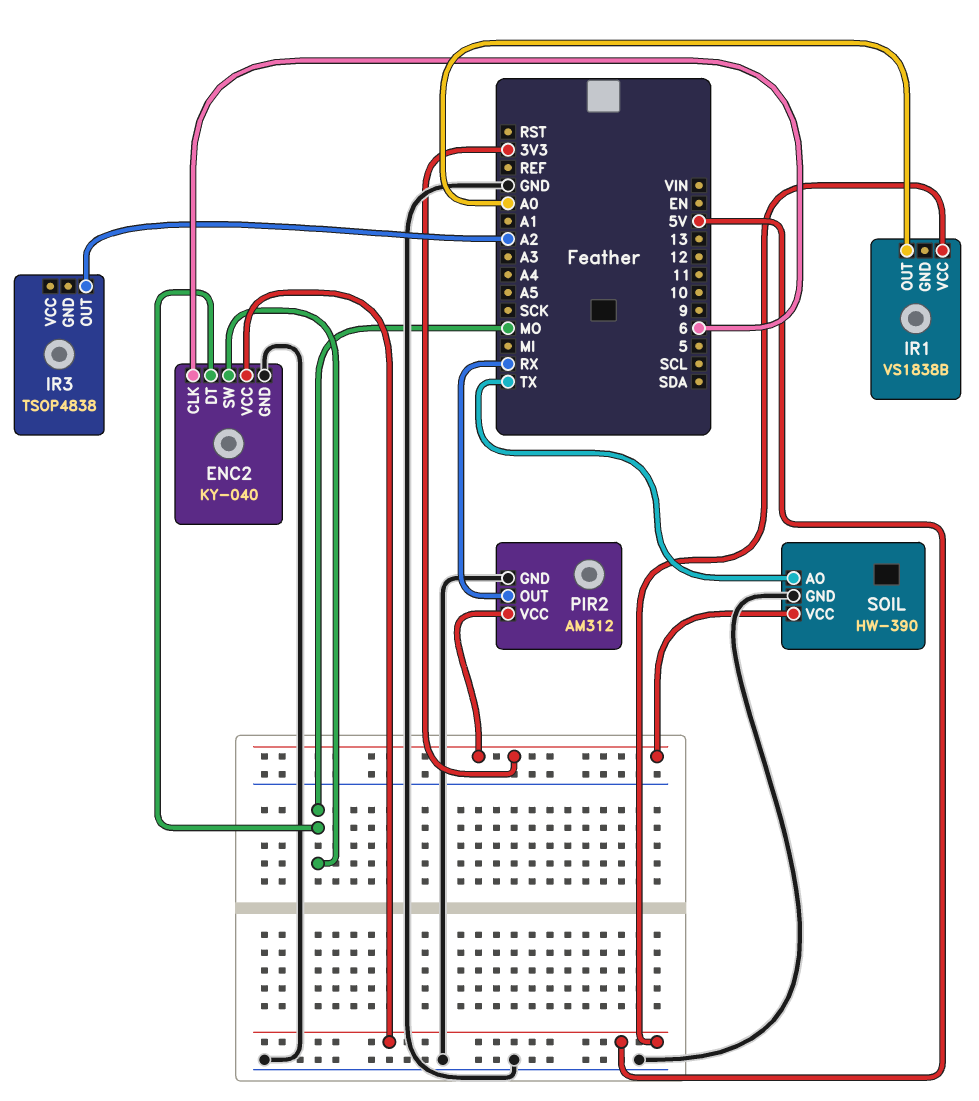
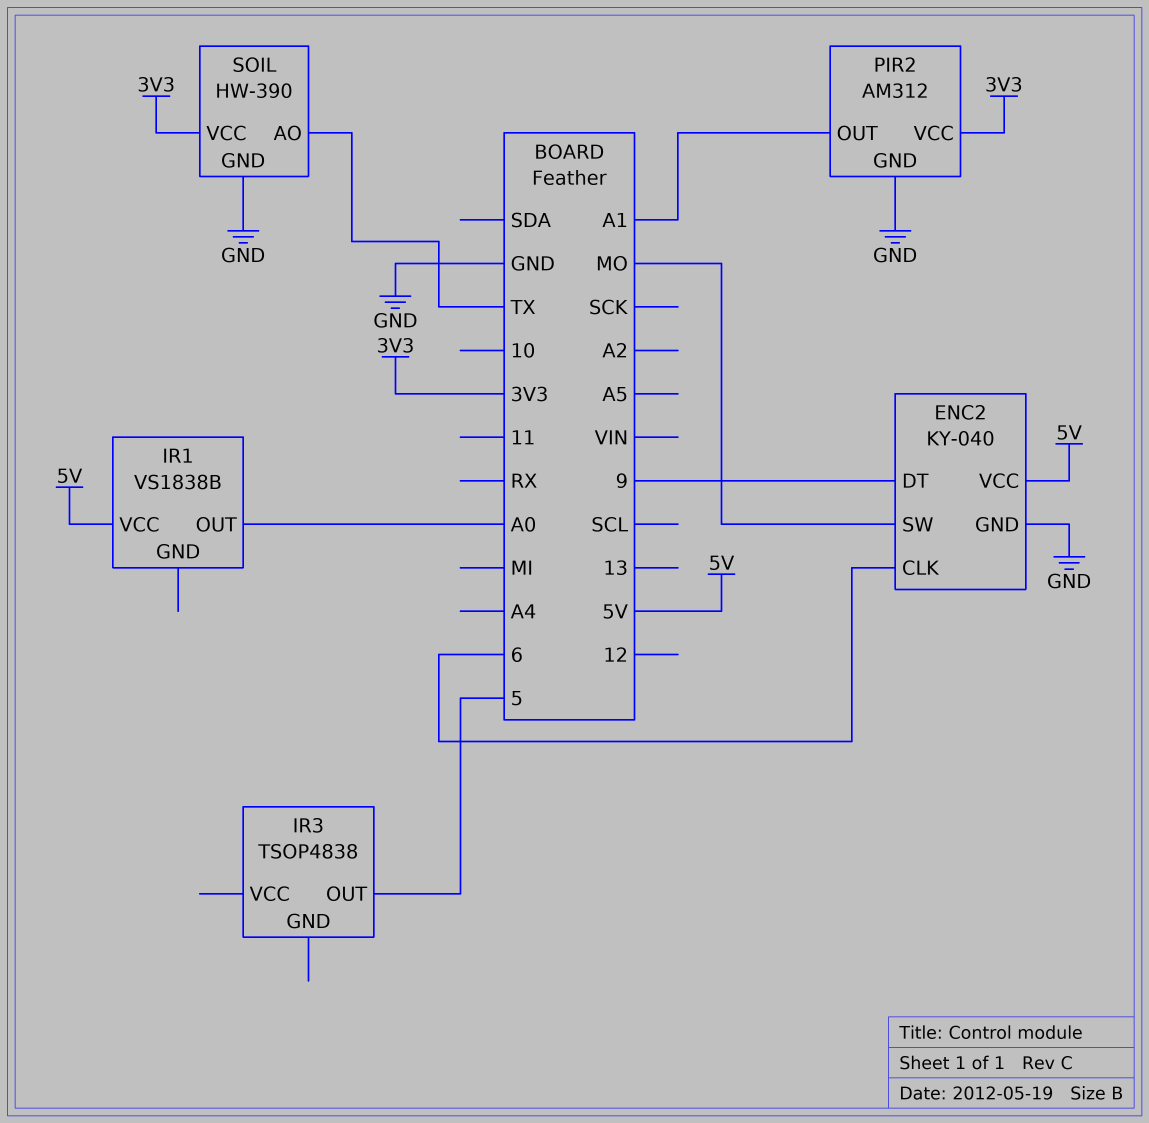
ENC2 pin DT: MO -> 9
IR3 pin OUT: A2 -> 5
PIR2 pin OUT: RX -> A1

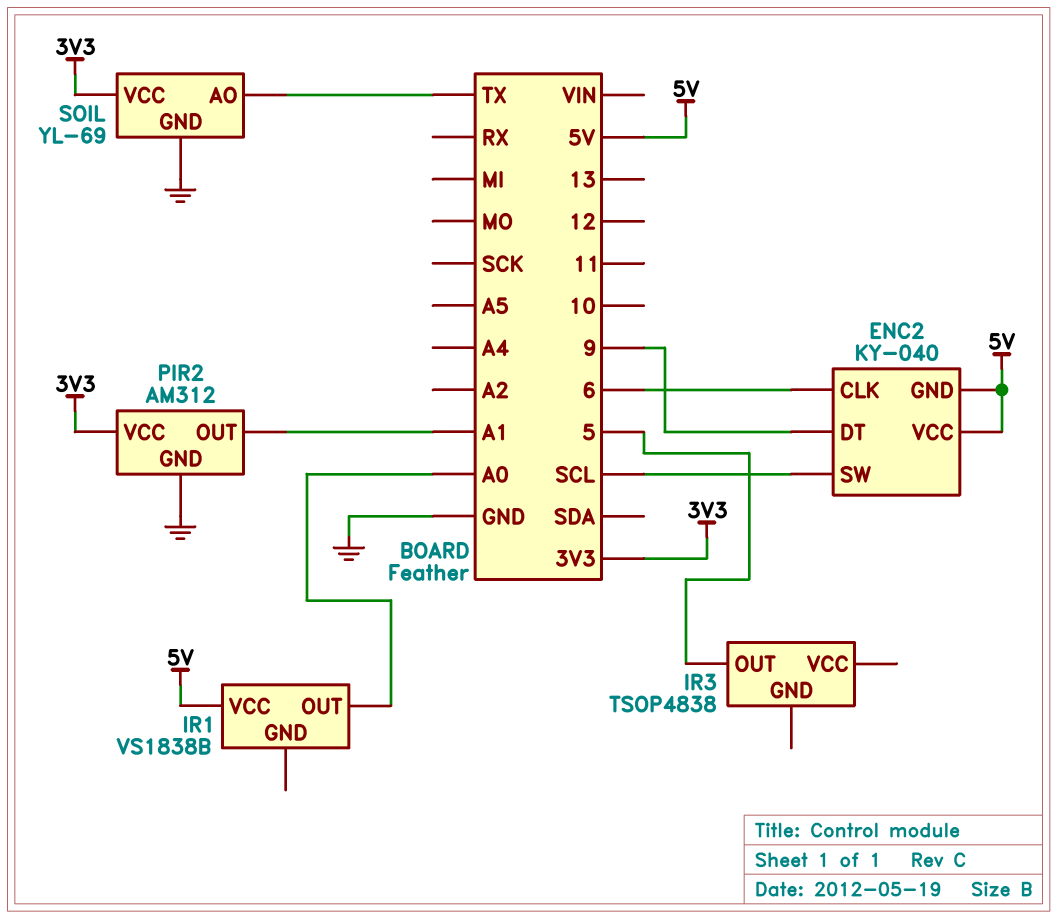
ENC2 pin GND: GND -> 5V
ENC2 pin SW: MO -> SCL
SOIL: HW-390 -> YL-69

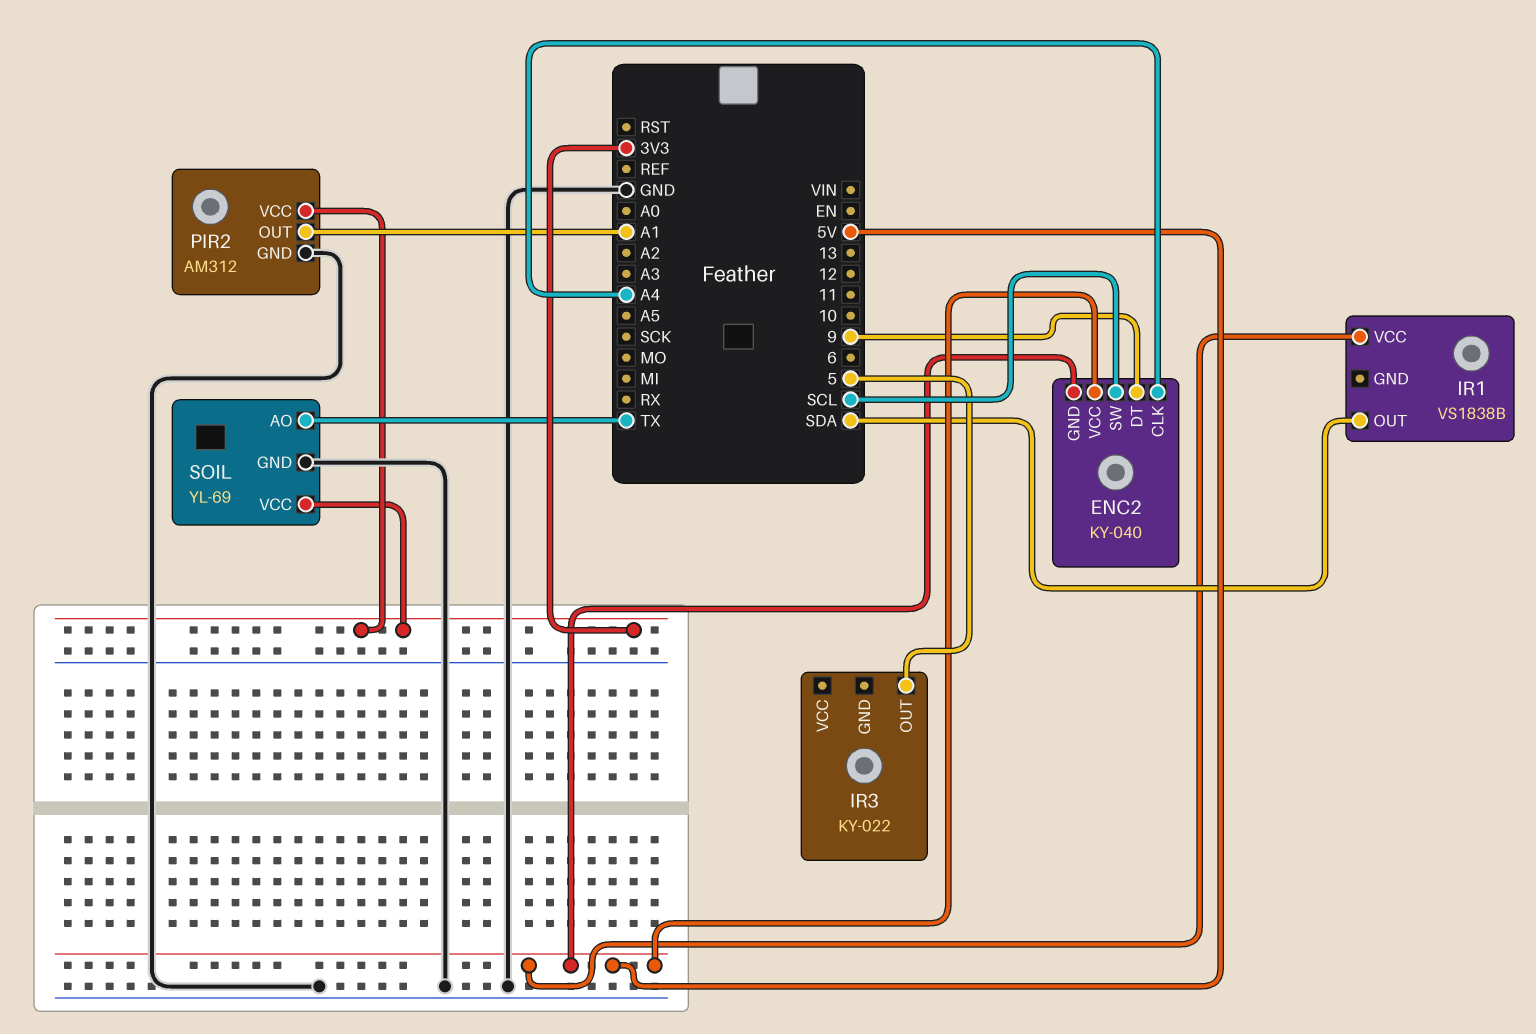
ENC2 pin CLK: 6 -> A4
IR1 pin OUT: A0 -> SDA
IR3: TSOP4838 -> KY-022

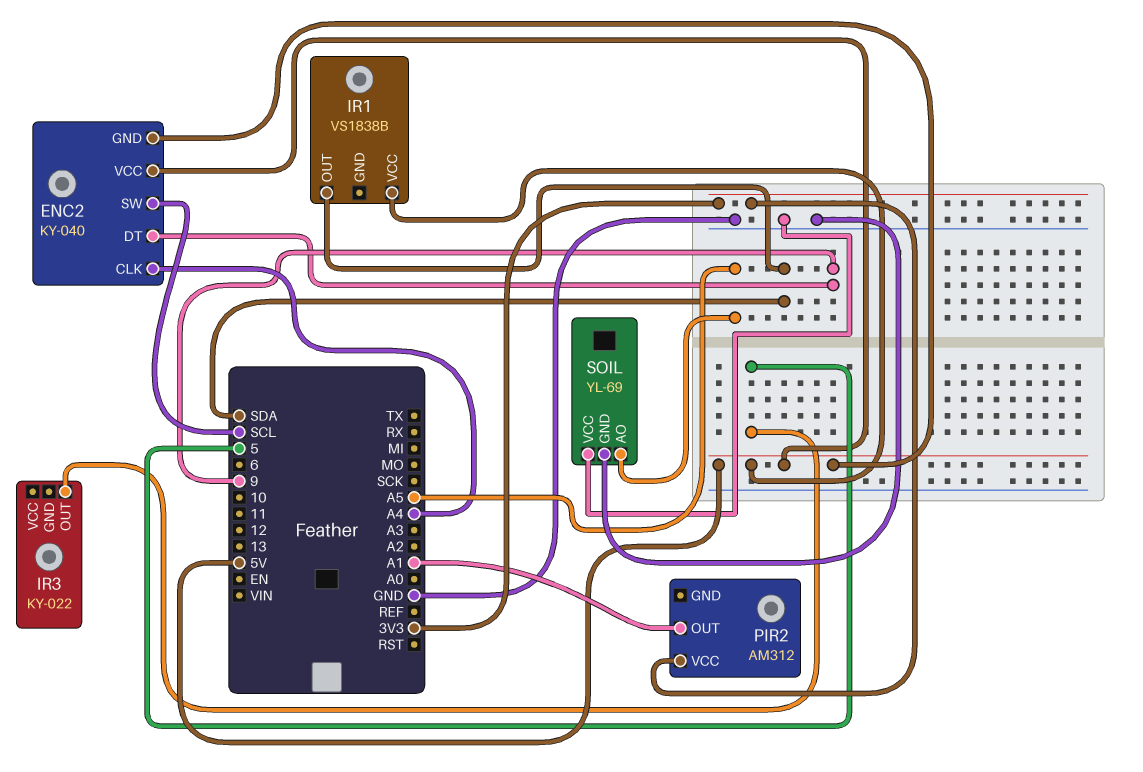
PIR2 pin GND: GND -> none
SOIL pin AO: TX -> A5
SOIL pin VCC: 3V3 -> GND

